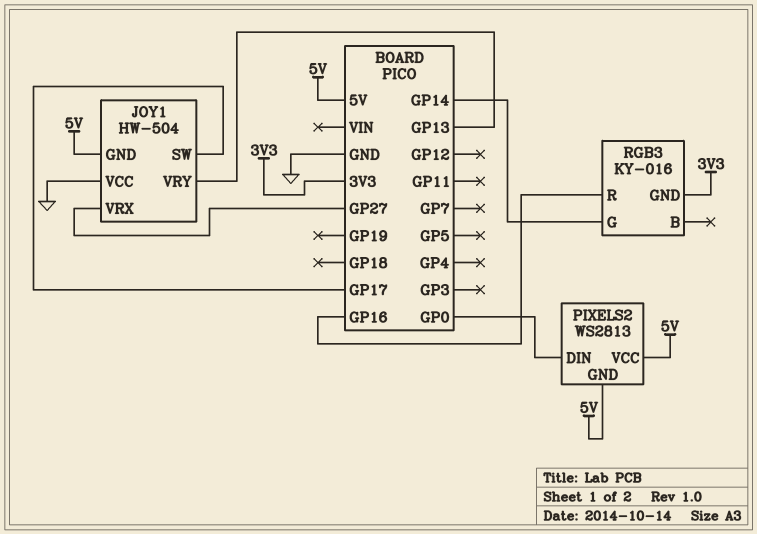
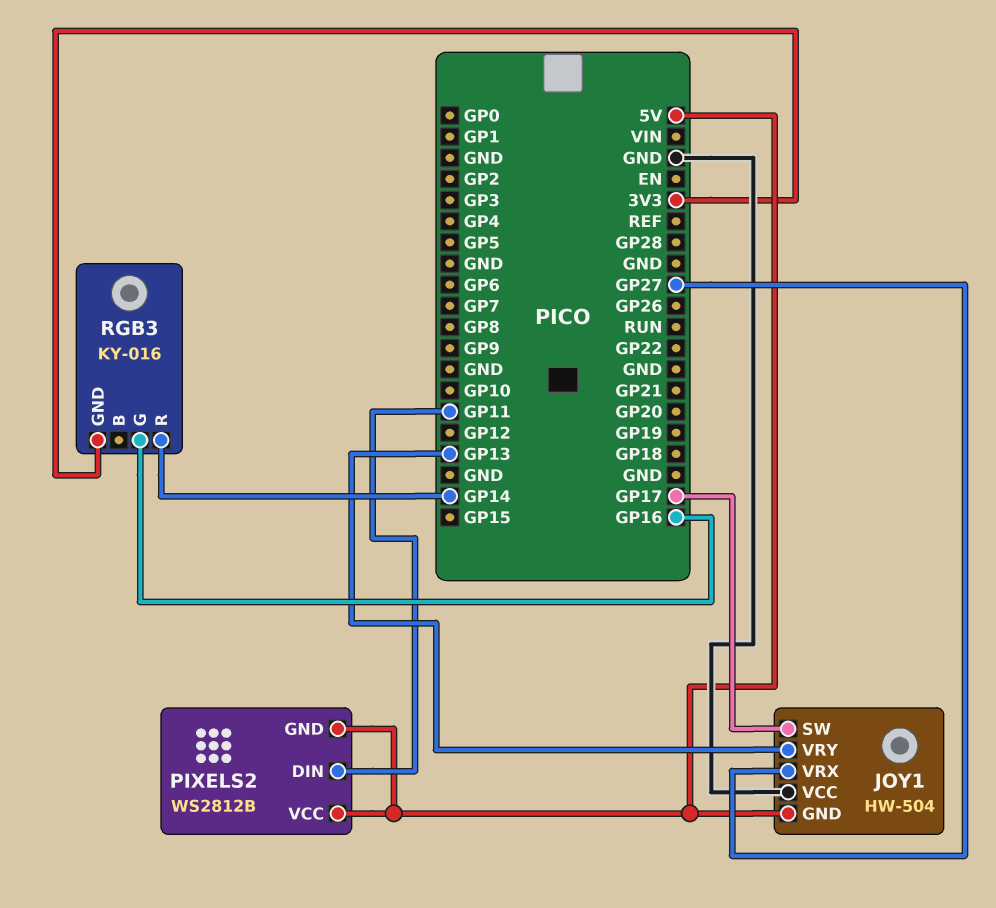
PIXELS2: WS2813 -> WS2812B
PIXELS2 pin DIN: GP0 -> GP11
RGB3 pin G: GP14 -> GP16
RGB3 pin R: GP16 -> GP14

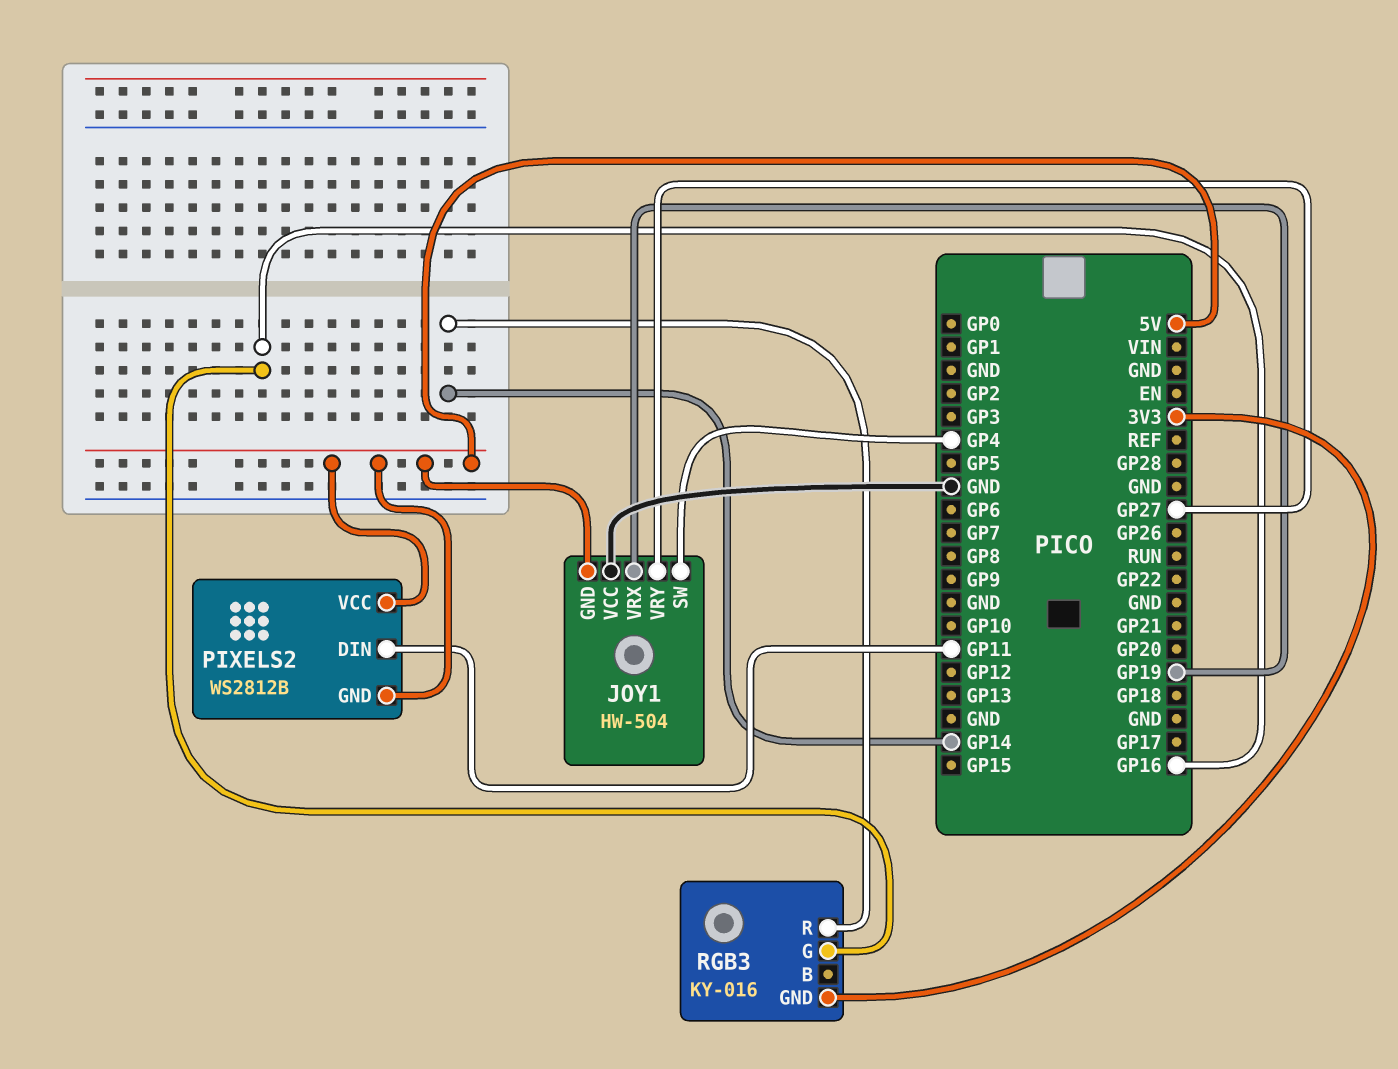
JOY1 pin SW: GP17 -> GP4
JOY1 pin VRX: GP27 -> GP19
JOY1 pin VRY: GP13 -> GP27

